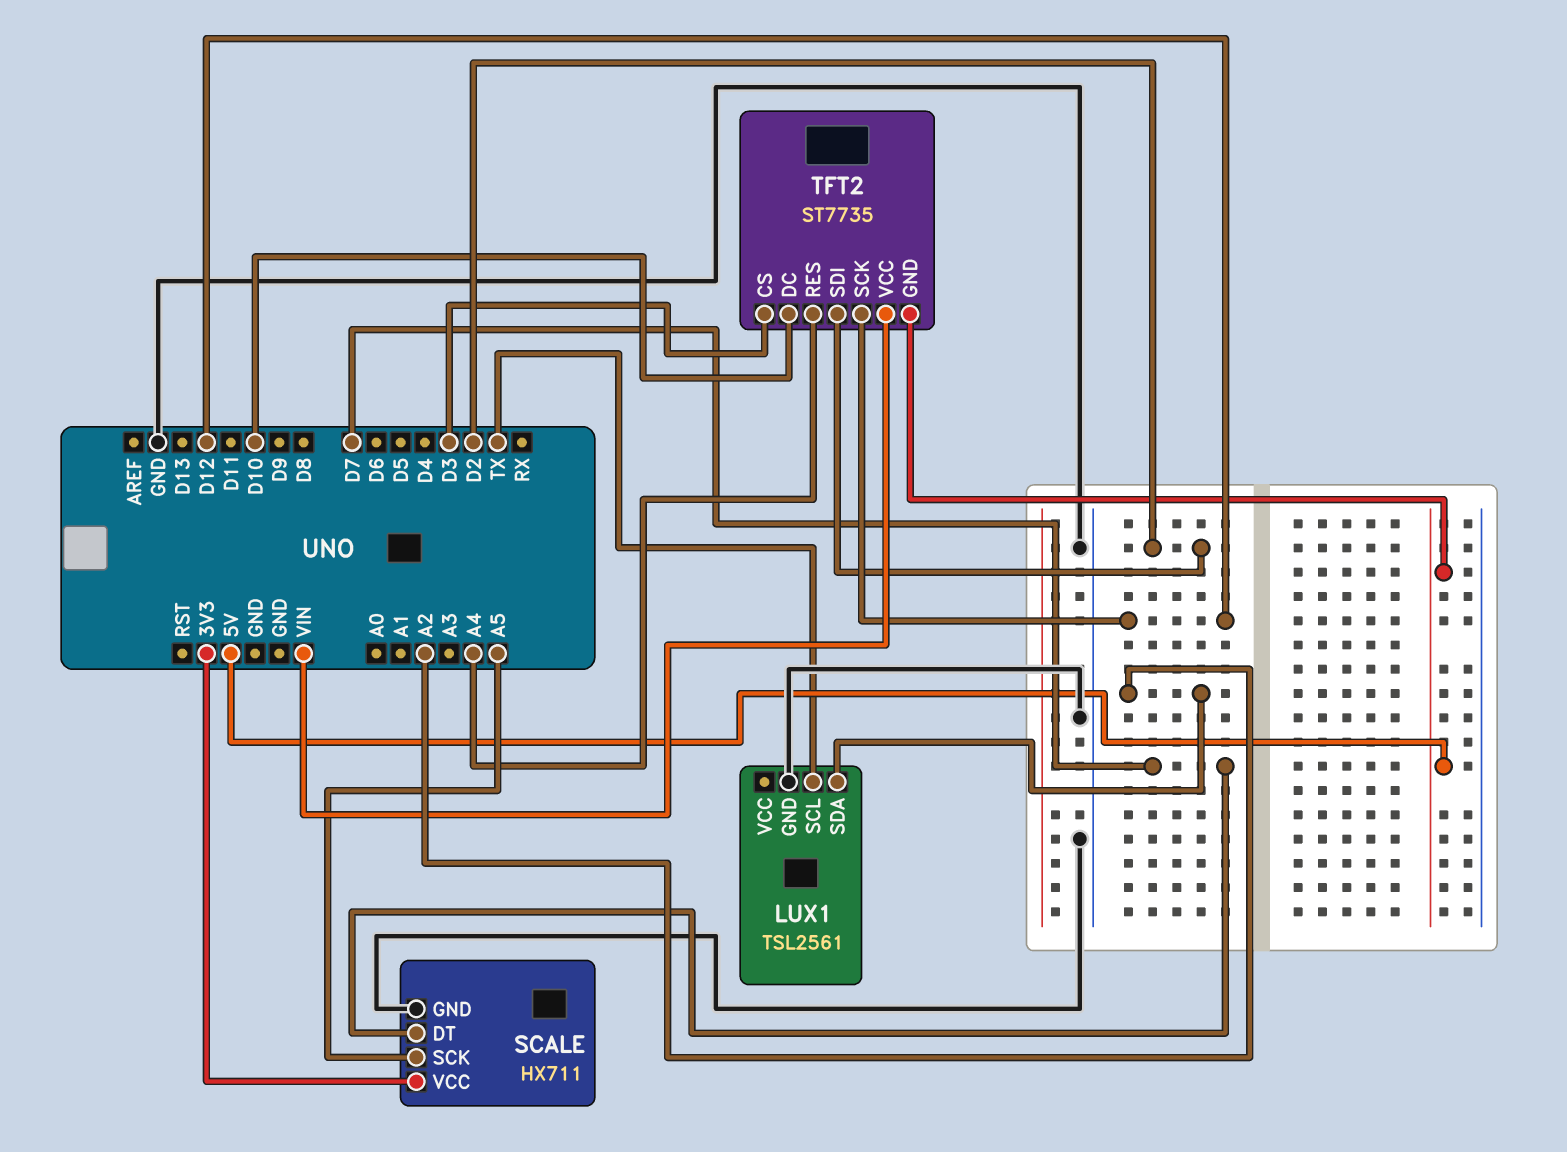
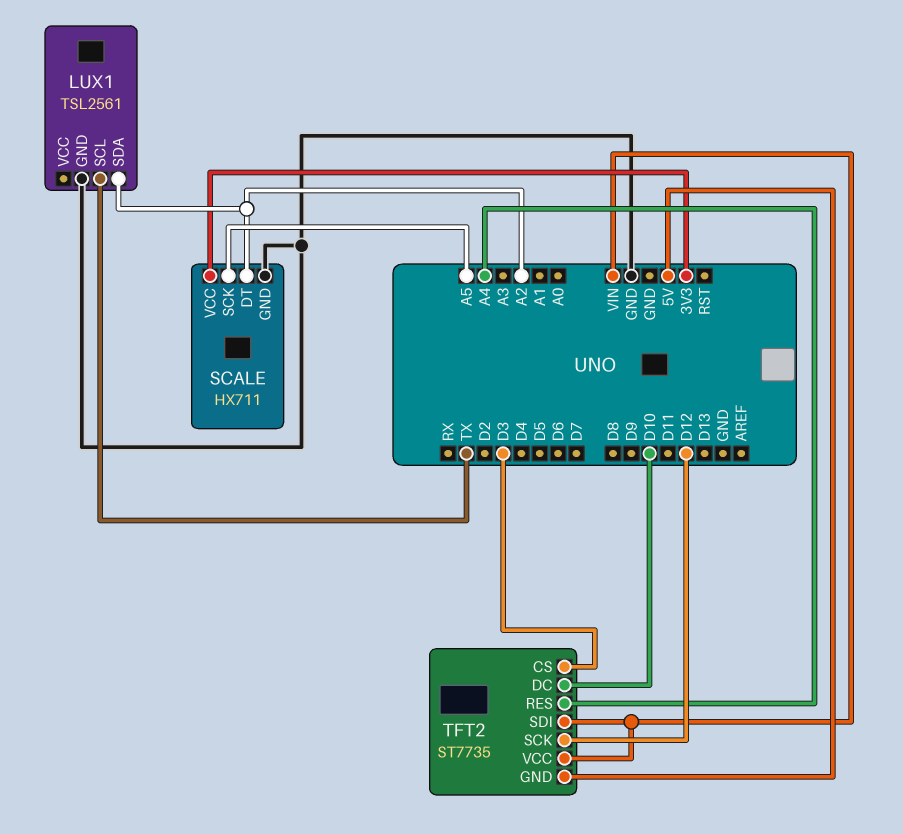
SCALE pin DT: D7 -> A2
TFT2 pin SDI: D2 -> VIN

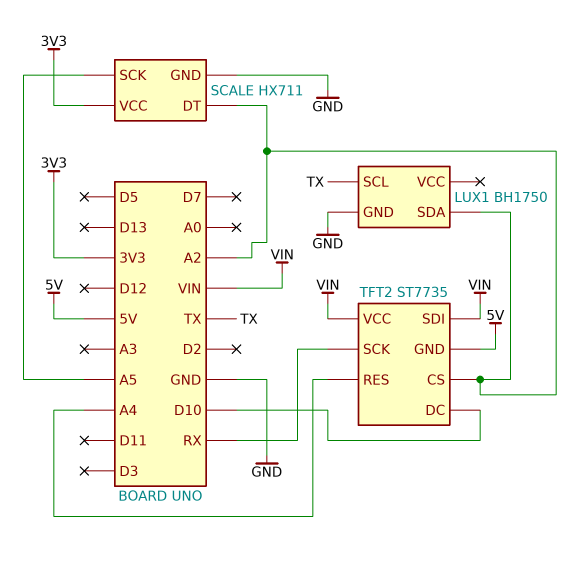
LUX1: TSL2561 -> BH1750
TFT2 pin CS: D3 -> A2
TFT2 pin SCK: D12 -> RX

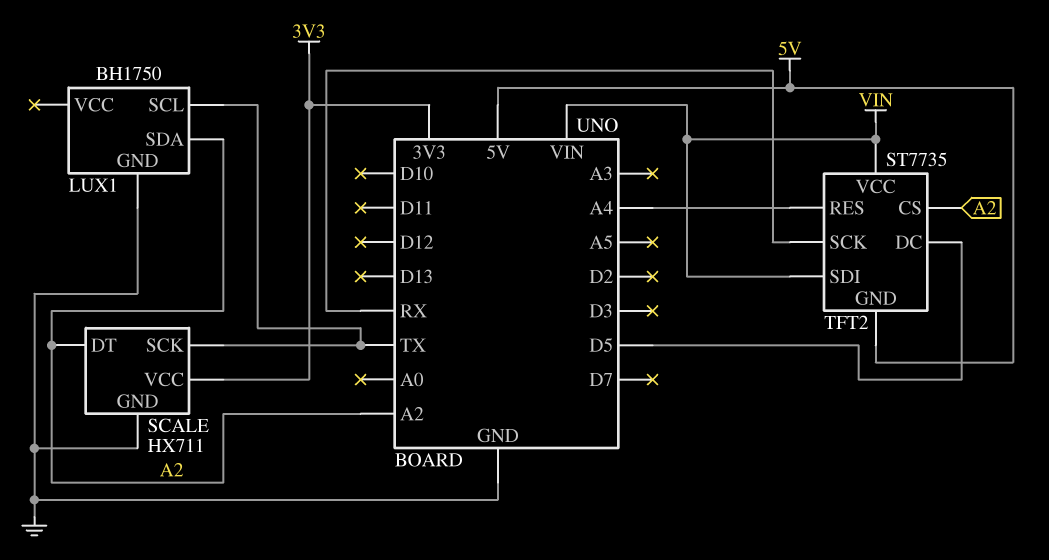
SCALE pin SCK: A5 -> TX
TFT2 pin DC: D10 -> D5

